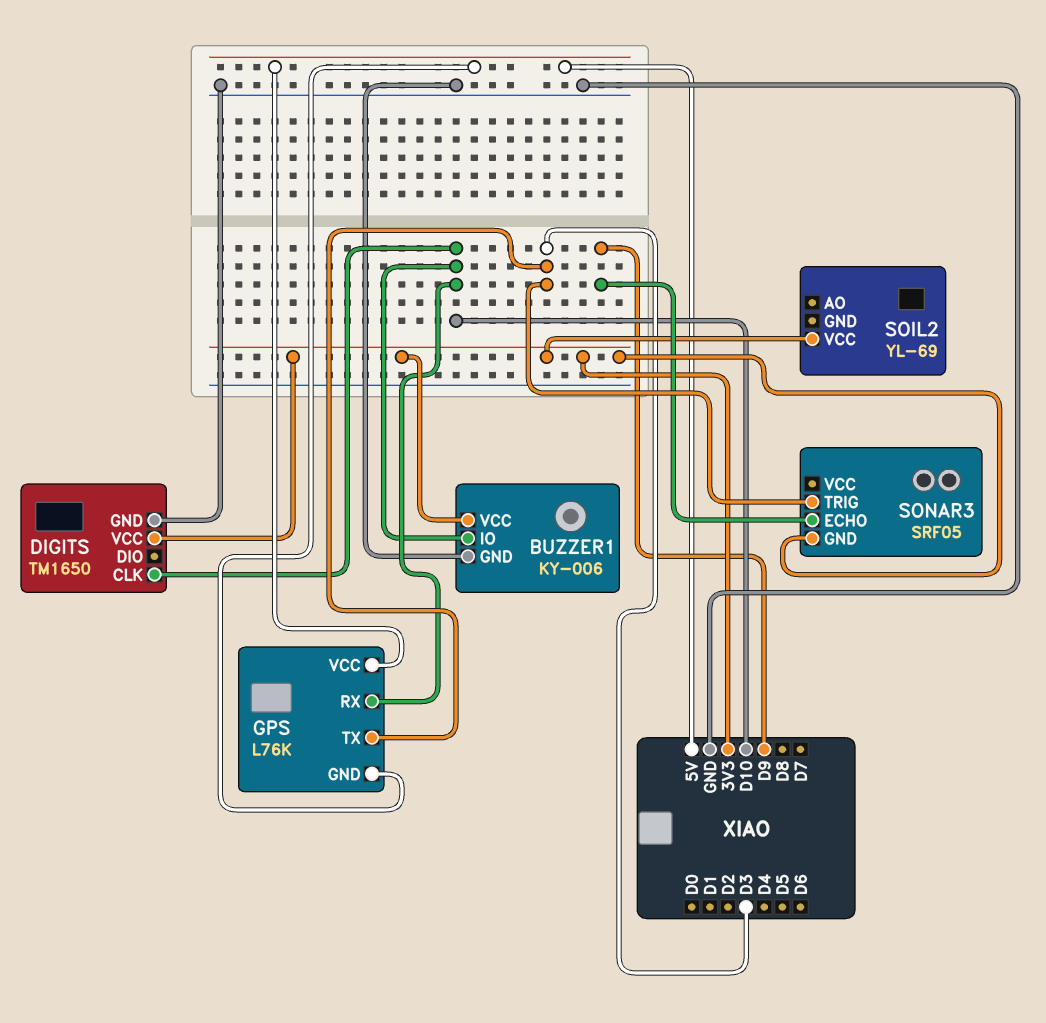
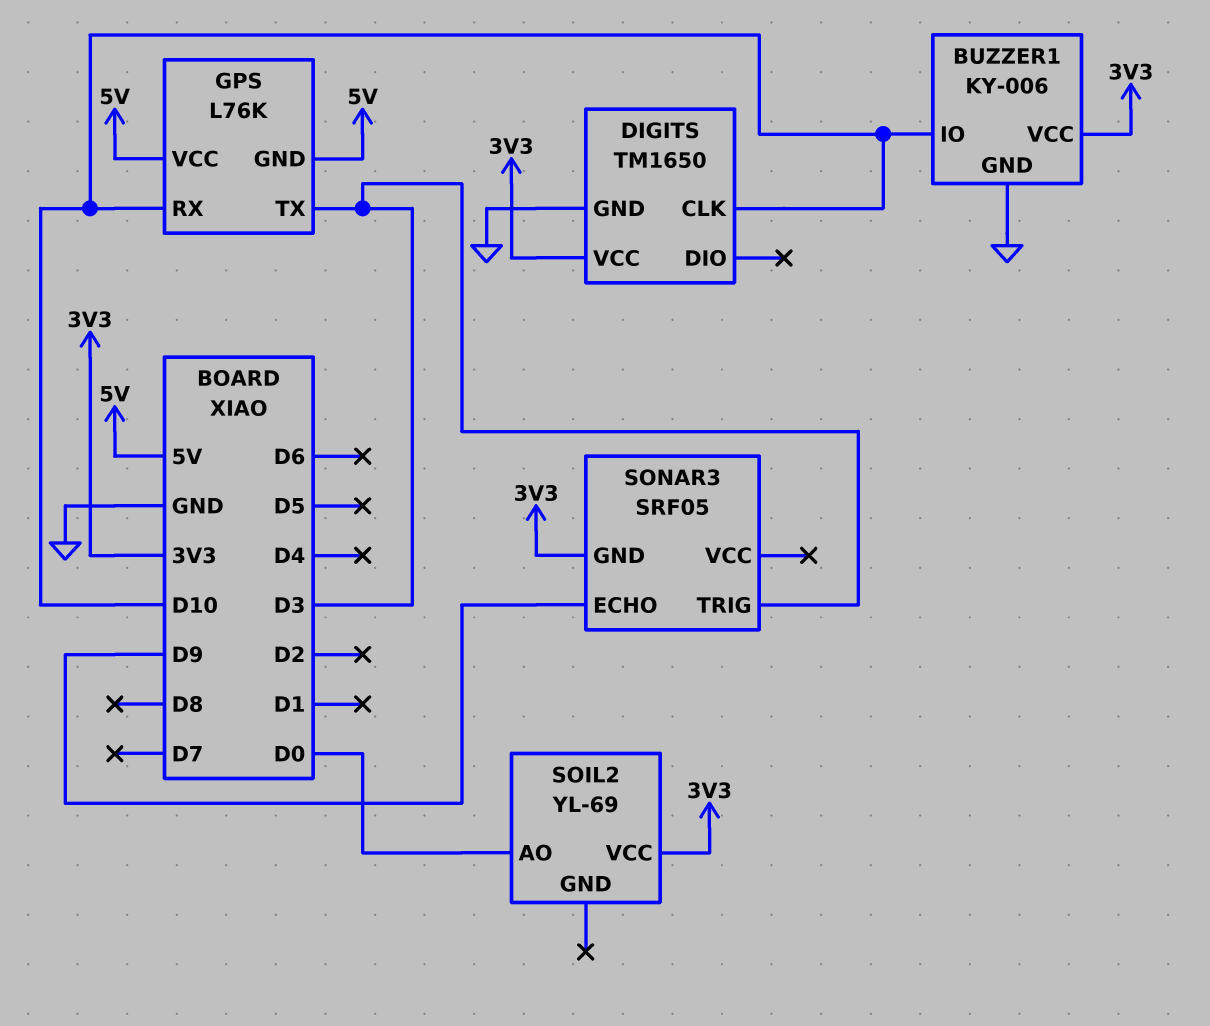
SOIL2 pin AO: none -> D0

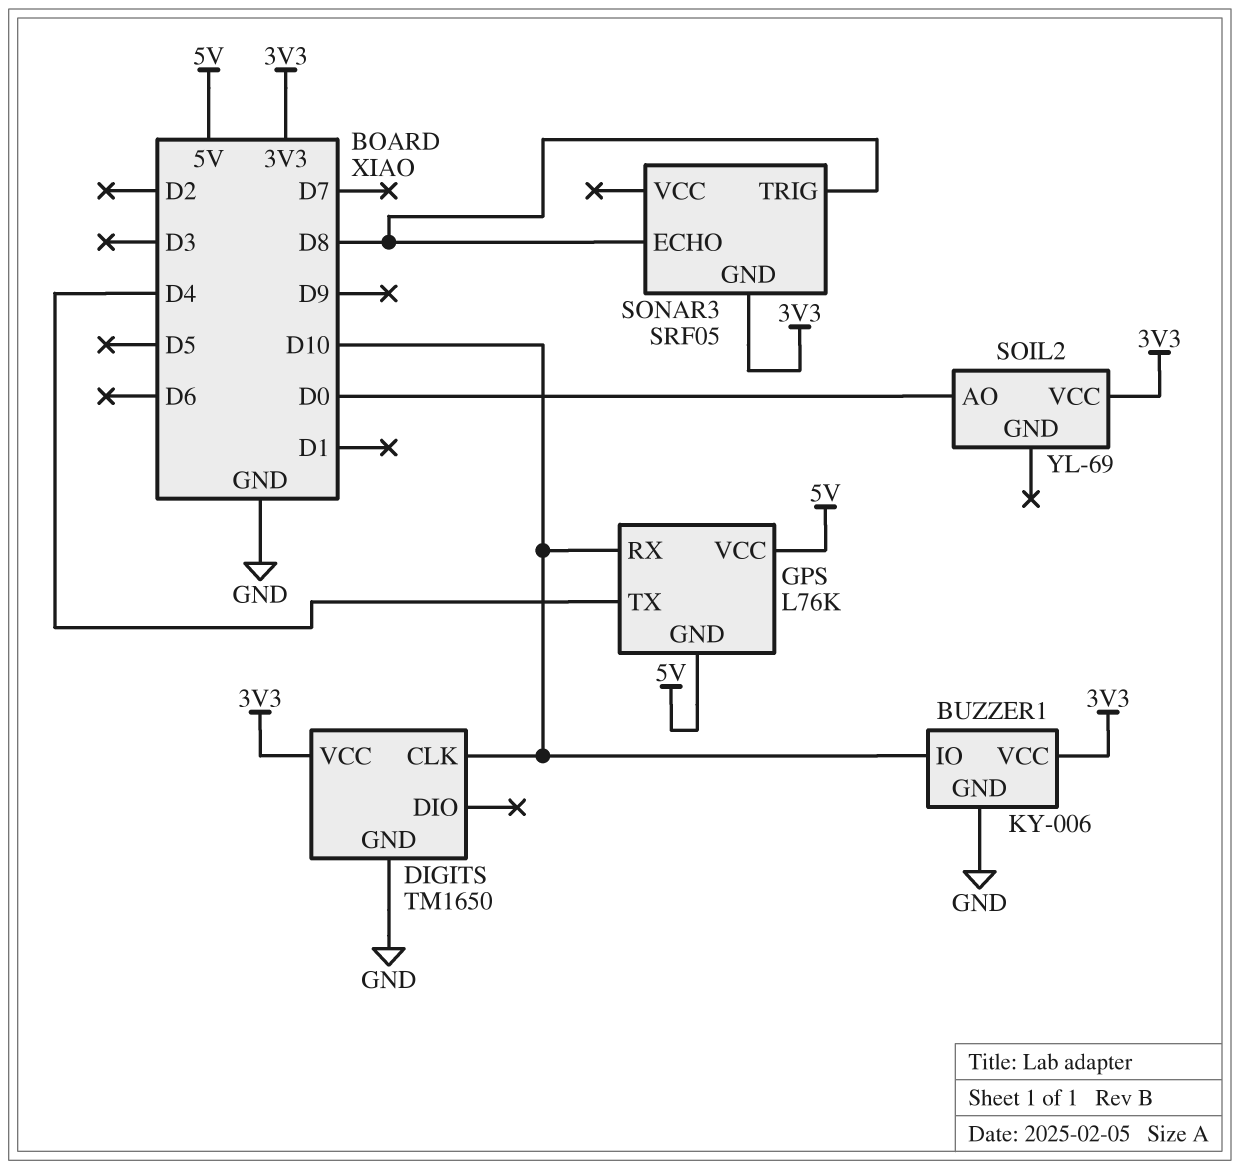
GPS pin TX: D3 -> D4
SONAR3 pin ECHO: D9 -> D8
SONAR3 pin TRIG: D3 -> D8

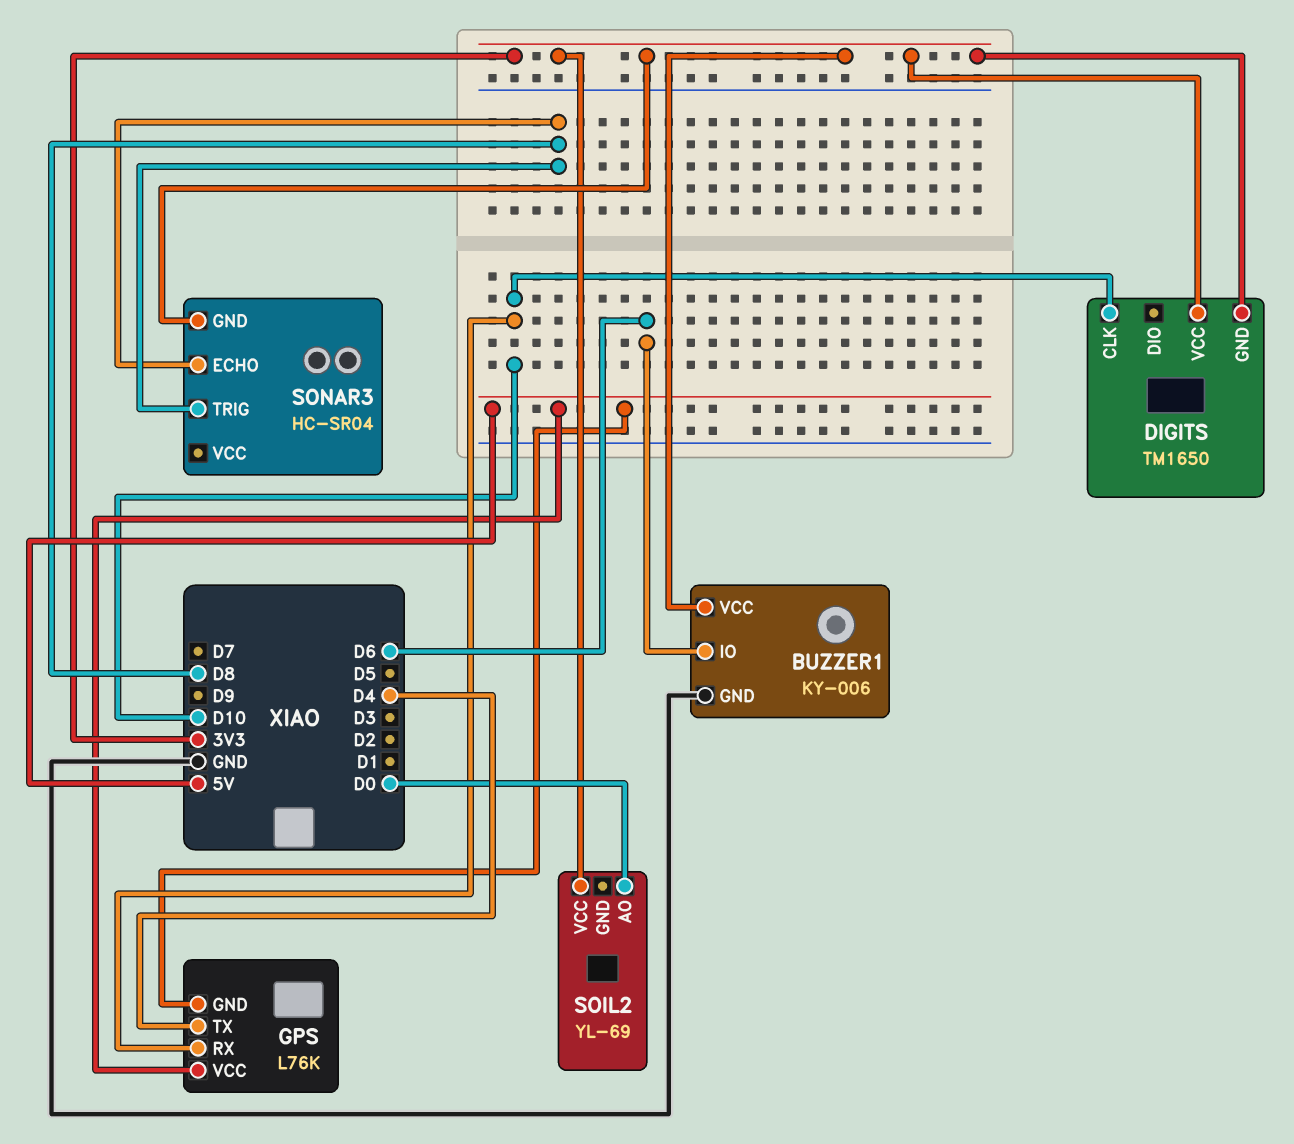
BUZZER1 pin IO: D10 -> D6
DIGITS pin GND: GND -> 3V3
SONAR3: SRF05 -> HC-SR04

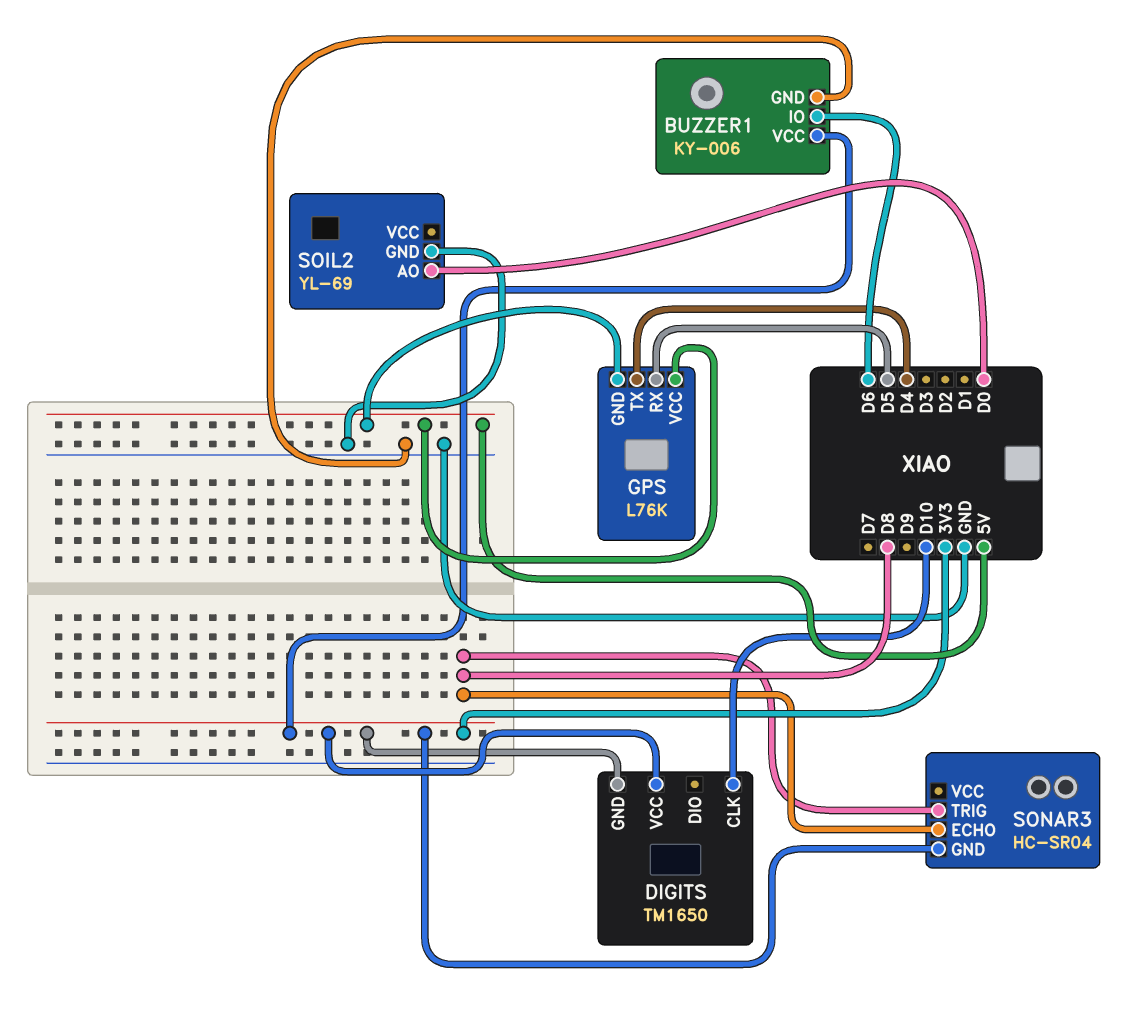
GPS pin RX: D10 -> D5
SOIL2 pin GND: none -> GND
SOIL2 pin VCC: 3V3 -> none

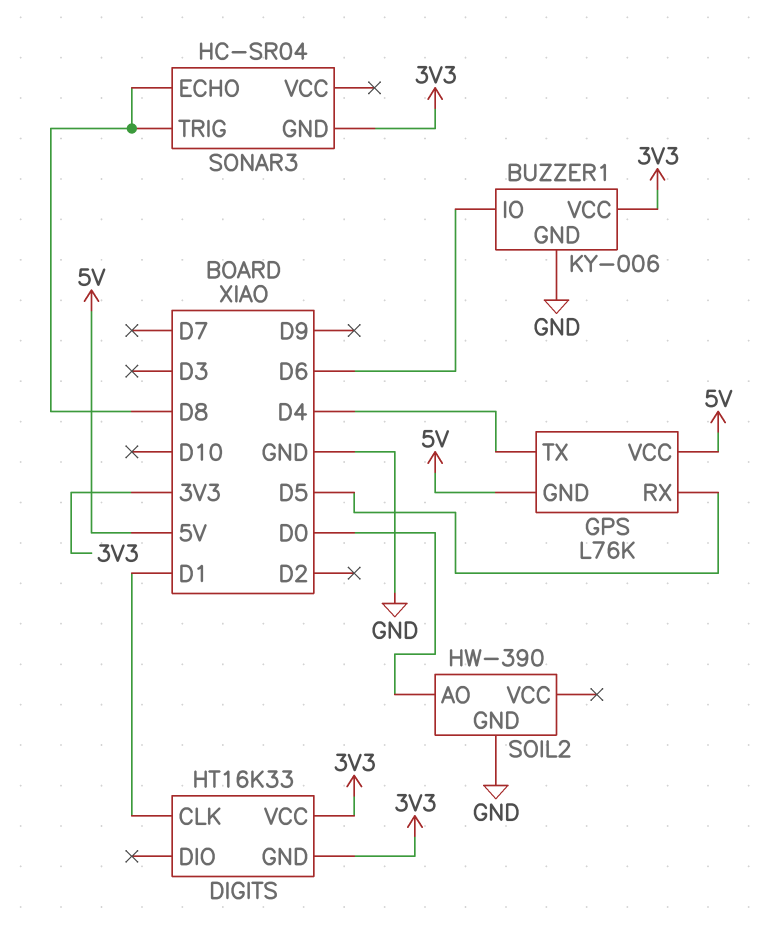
DIGITS: TM1650 -> HT16K33
DIGITS pin CLK: D10 -> D1
SOIL2: YL-69 -> HW-390

